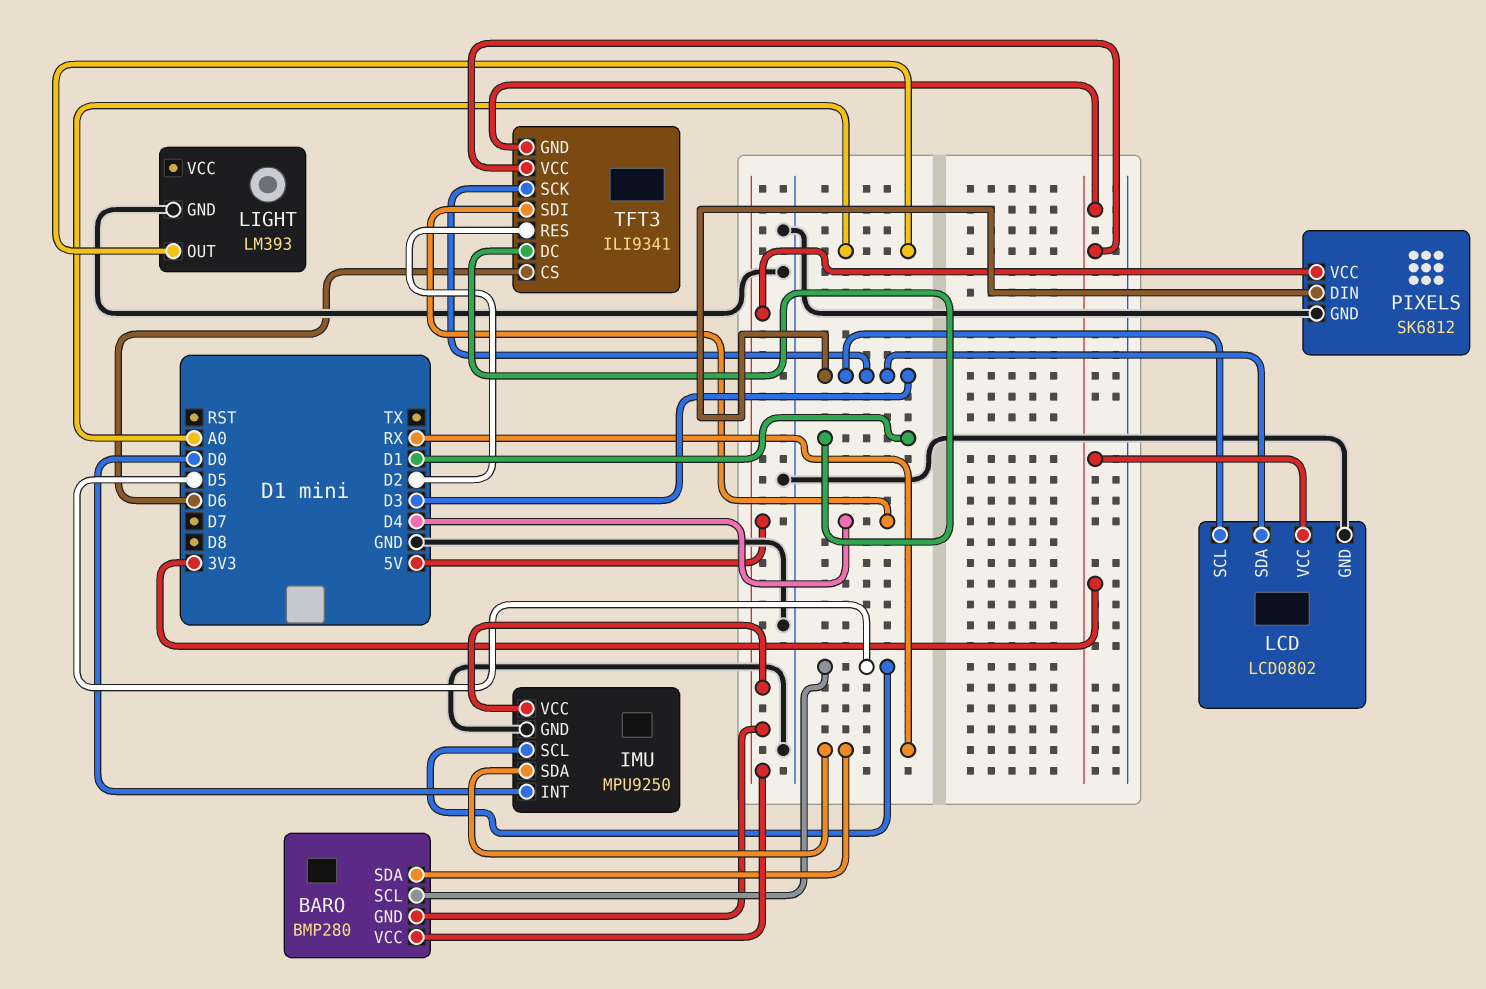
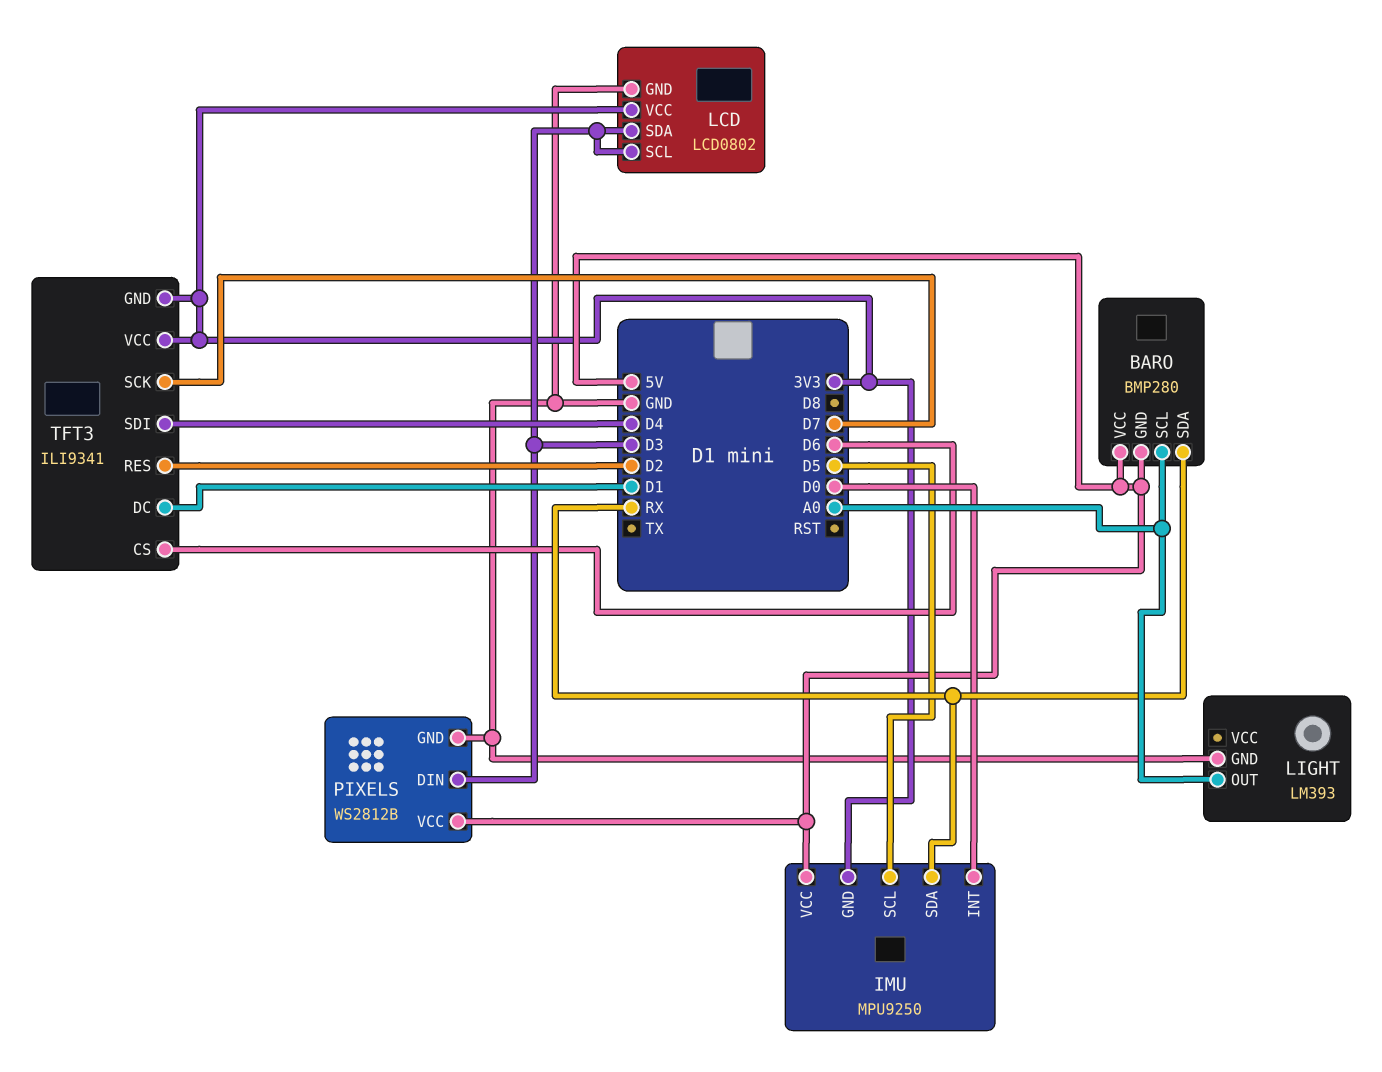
BARO pin SCL: D5 -> A0
IMU pin GND: GND -> 3V3
PIXELS: SK6812 -> WS2812B
TFT3 pin SCK: D3 -> D7

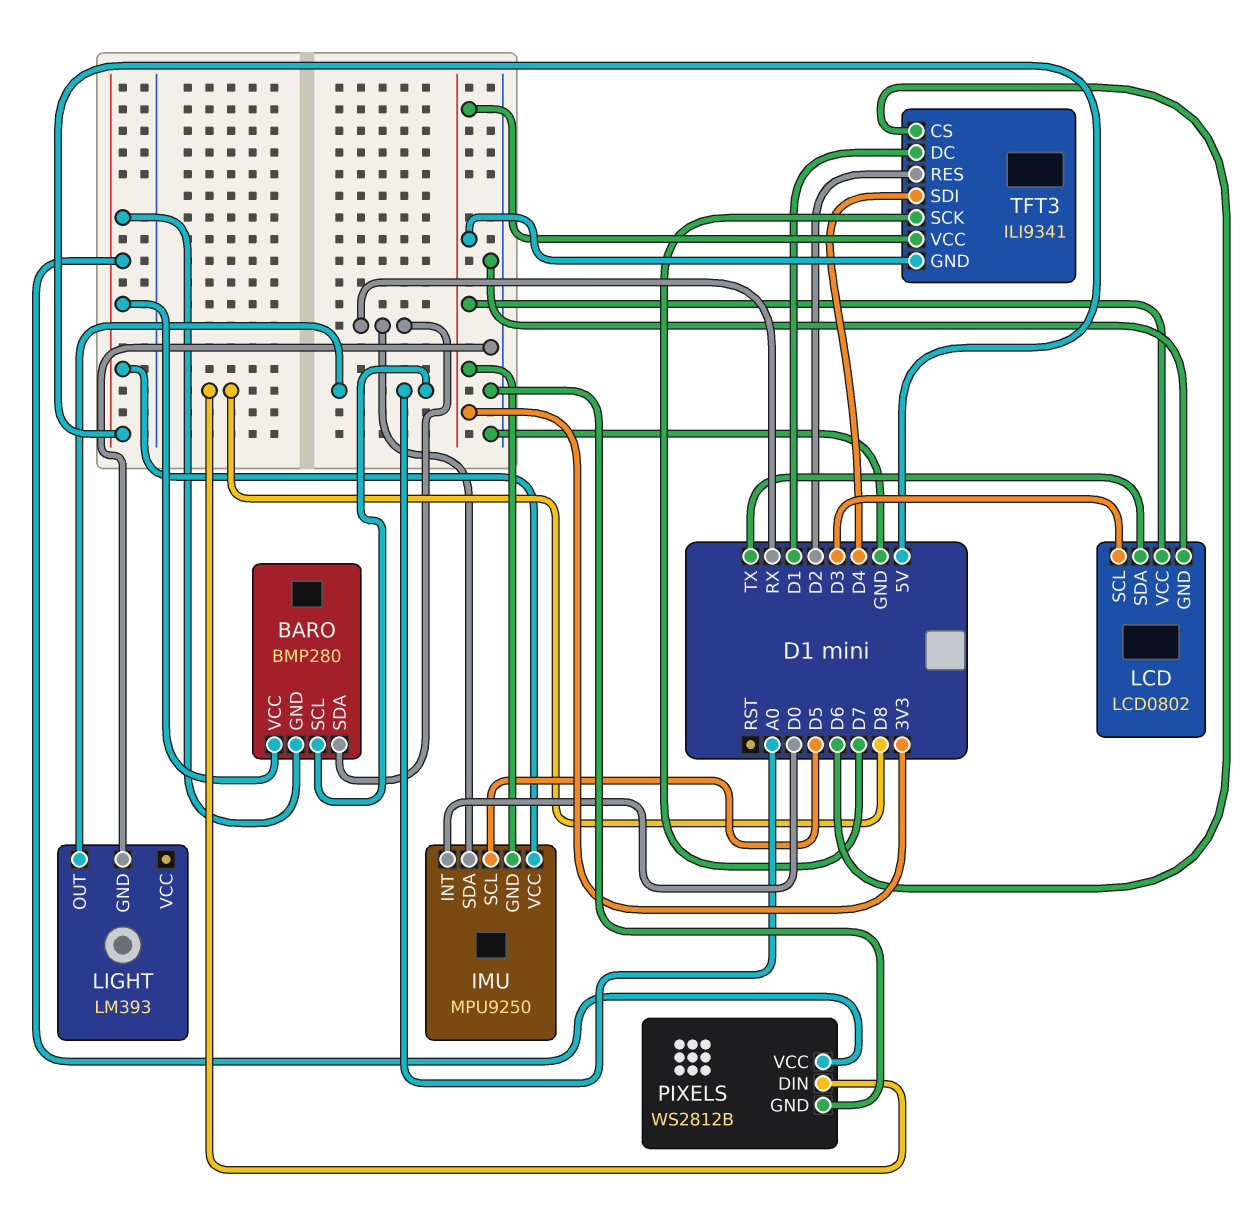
LCD pin SDA: D3 -> TX
PIXELS pin DIN: D3 -> D8

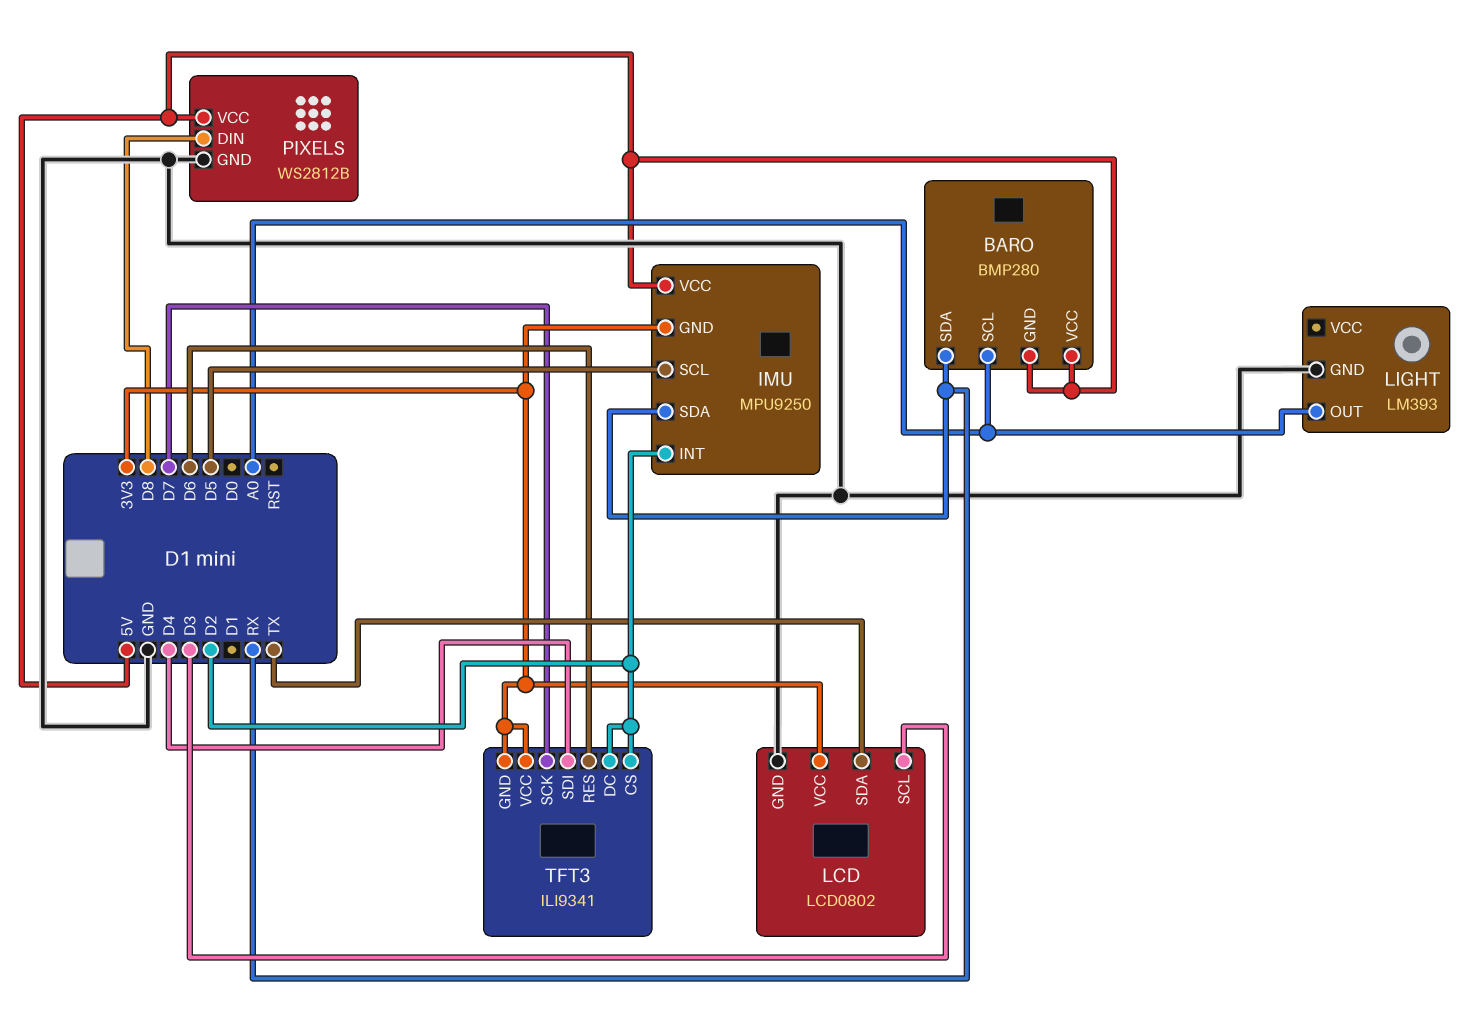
IMU pin INT: D0 -> D2
TFT3 pin CS: D6 -> D2
TFT3 pin DC: D1 -> D2
TFT3 pin RES: D2 -> D6

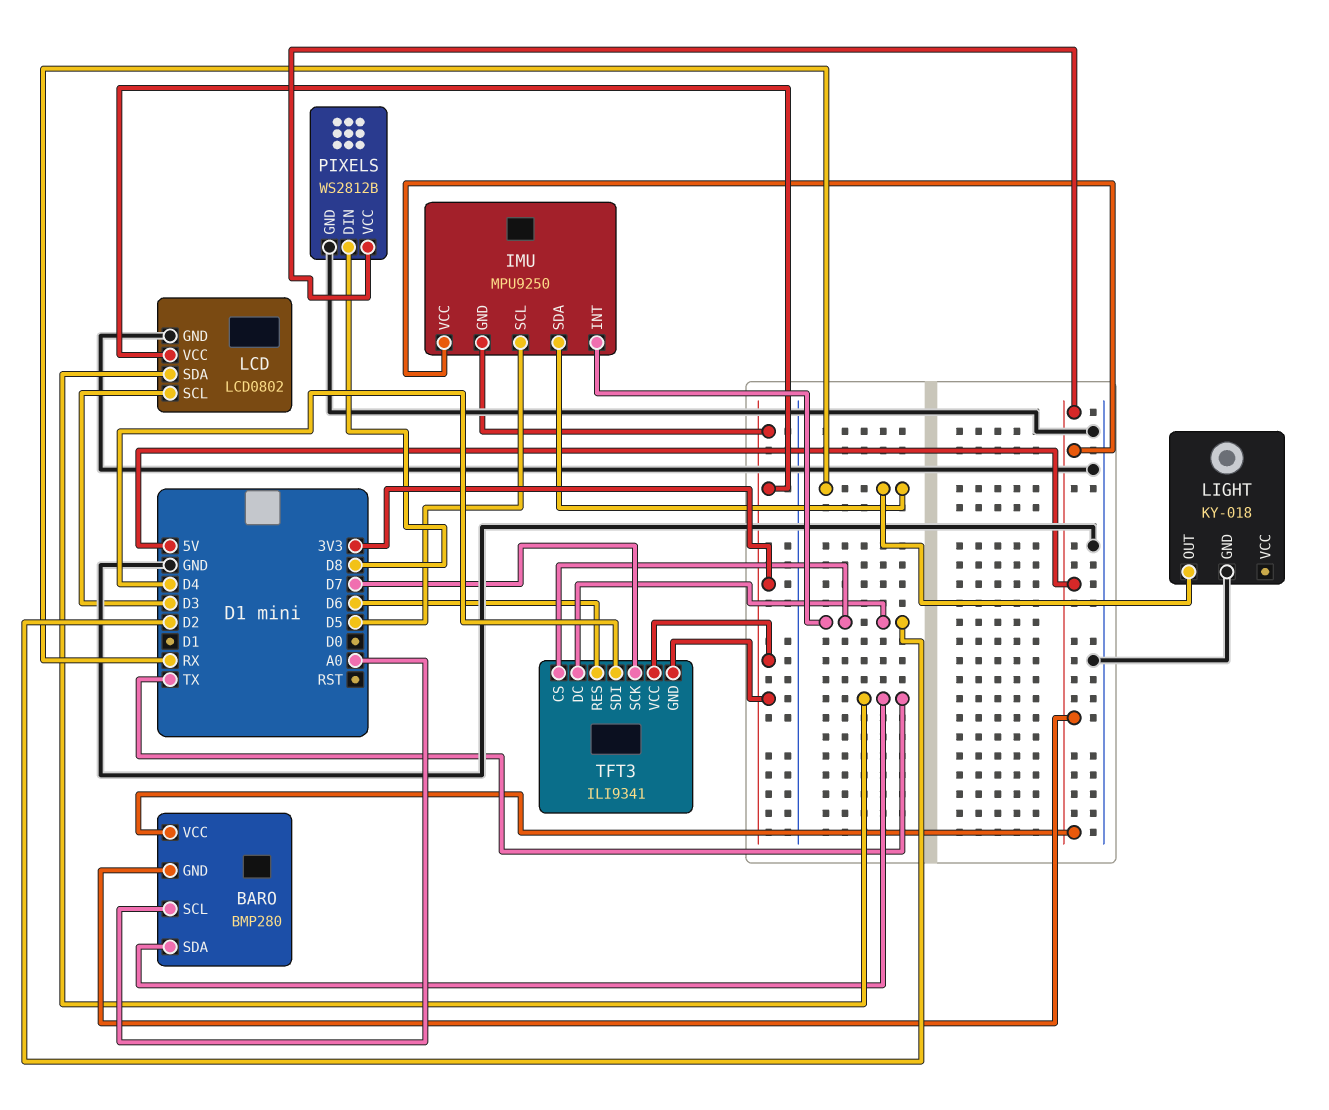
BARO pin SDA: RX -> TX
LIGHT: LM393 -> KY-018
LIGHT pin OUT: A0 -> RX

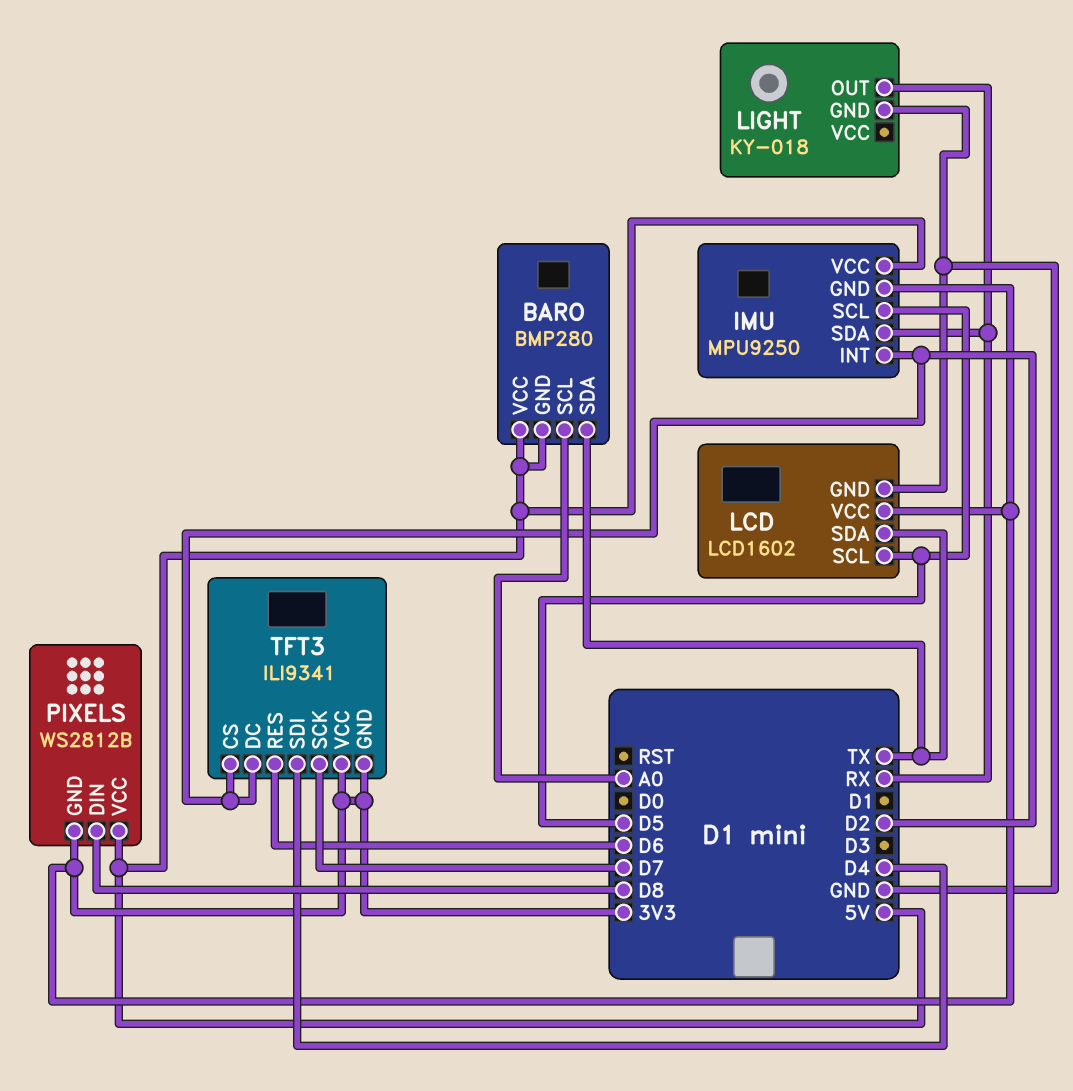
LCD: LCD0802 -> LCD1602
LCD pin SCL: D3 -> D5
PIXELS pin GND: GND -> 3V3

